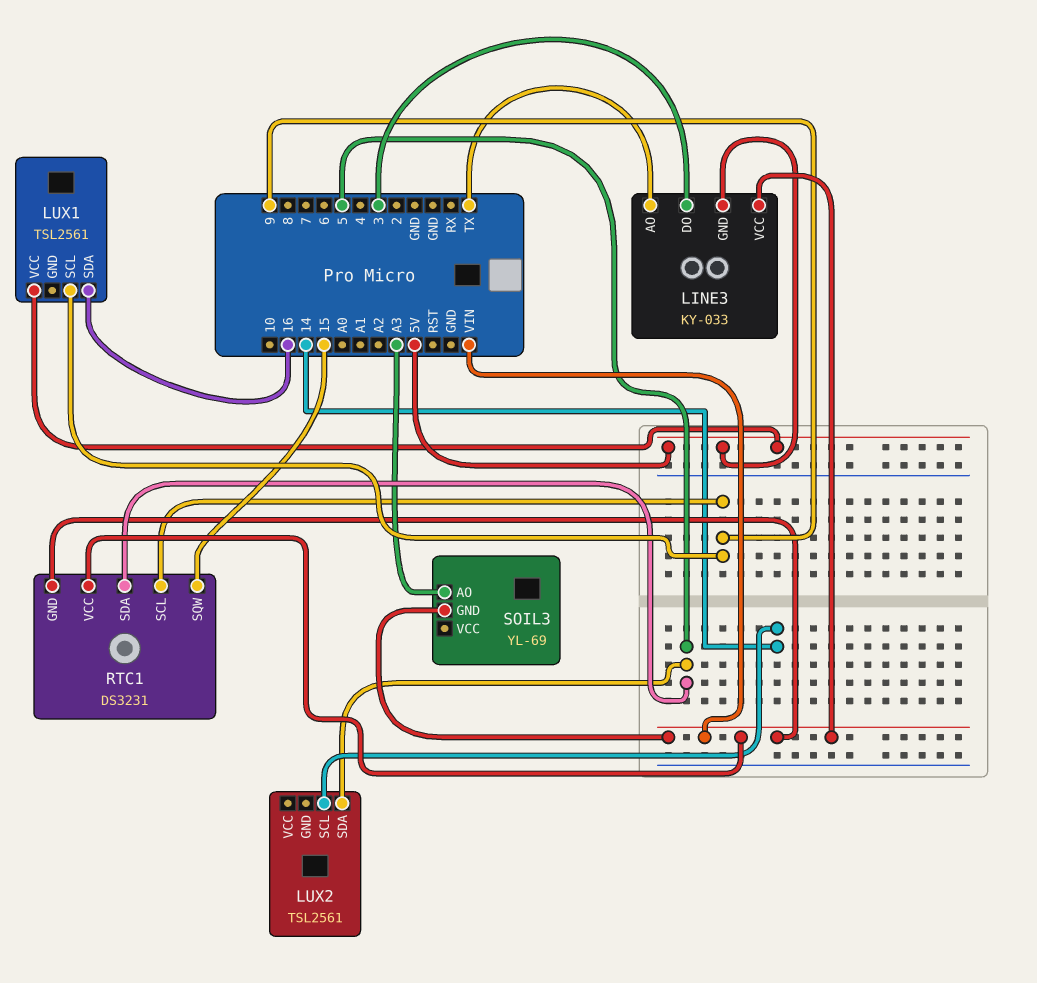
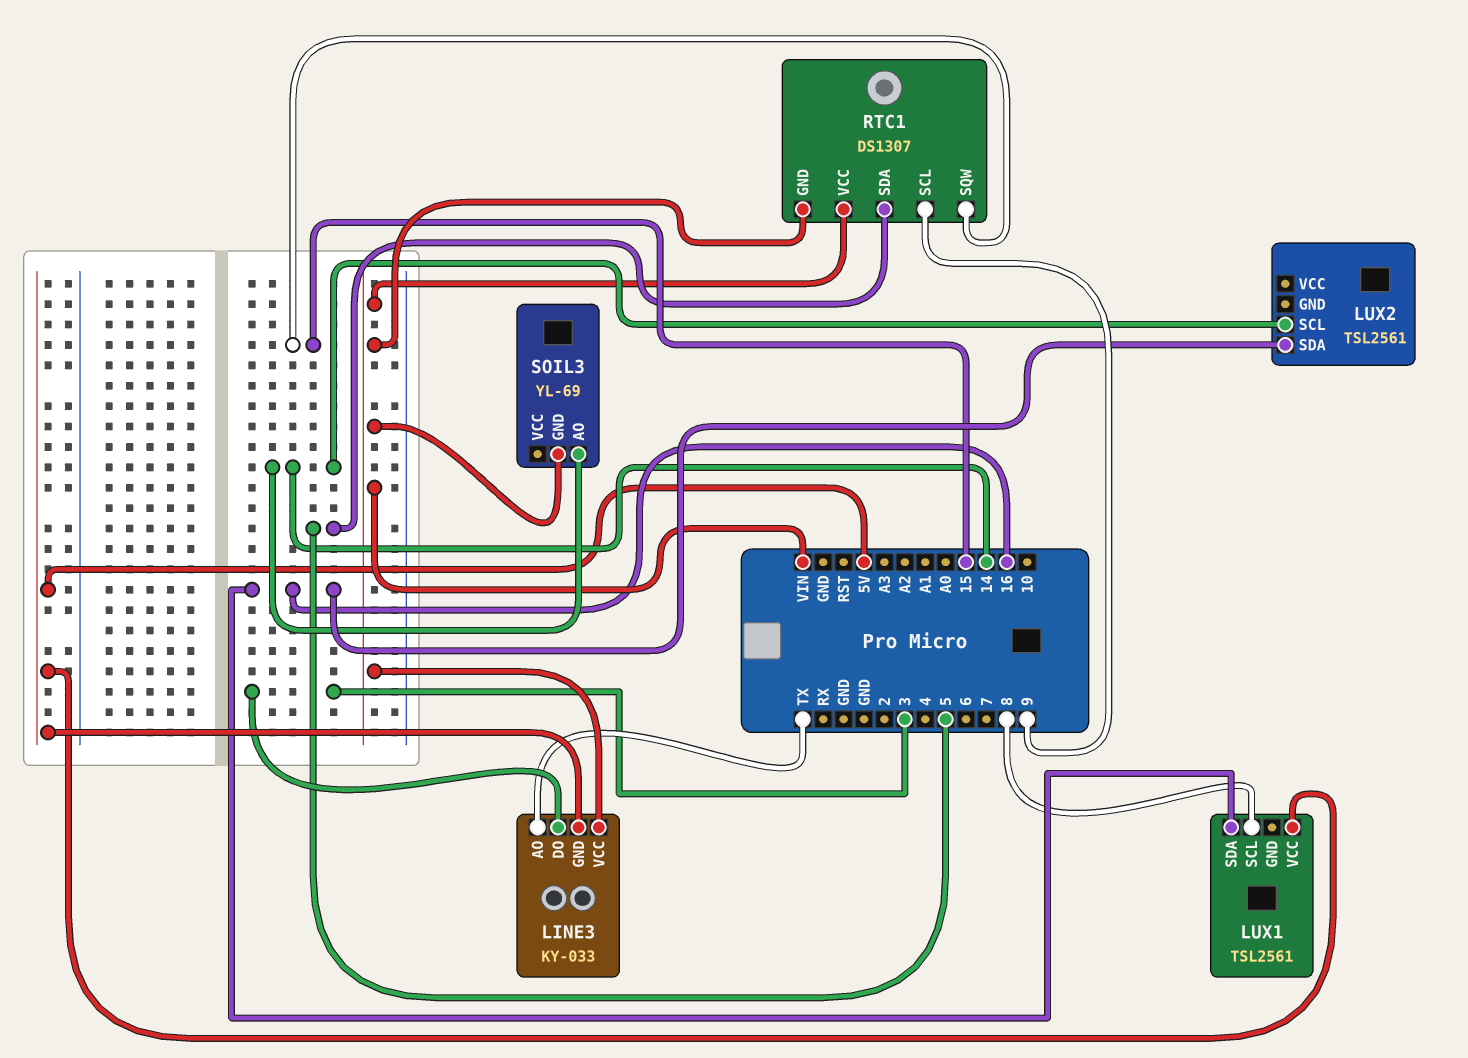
LUX1 pin SCL: 9 -> 8
LUX2 pin SDA: 5 -> 16
RTC1: DS3231 -> DS1307
SOIL3 pin AO: A3 -> 14

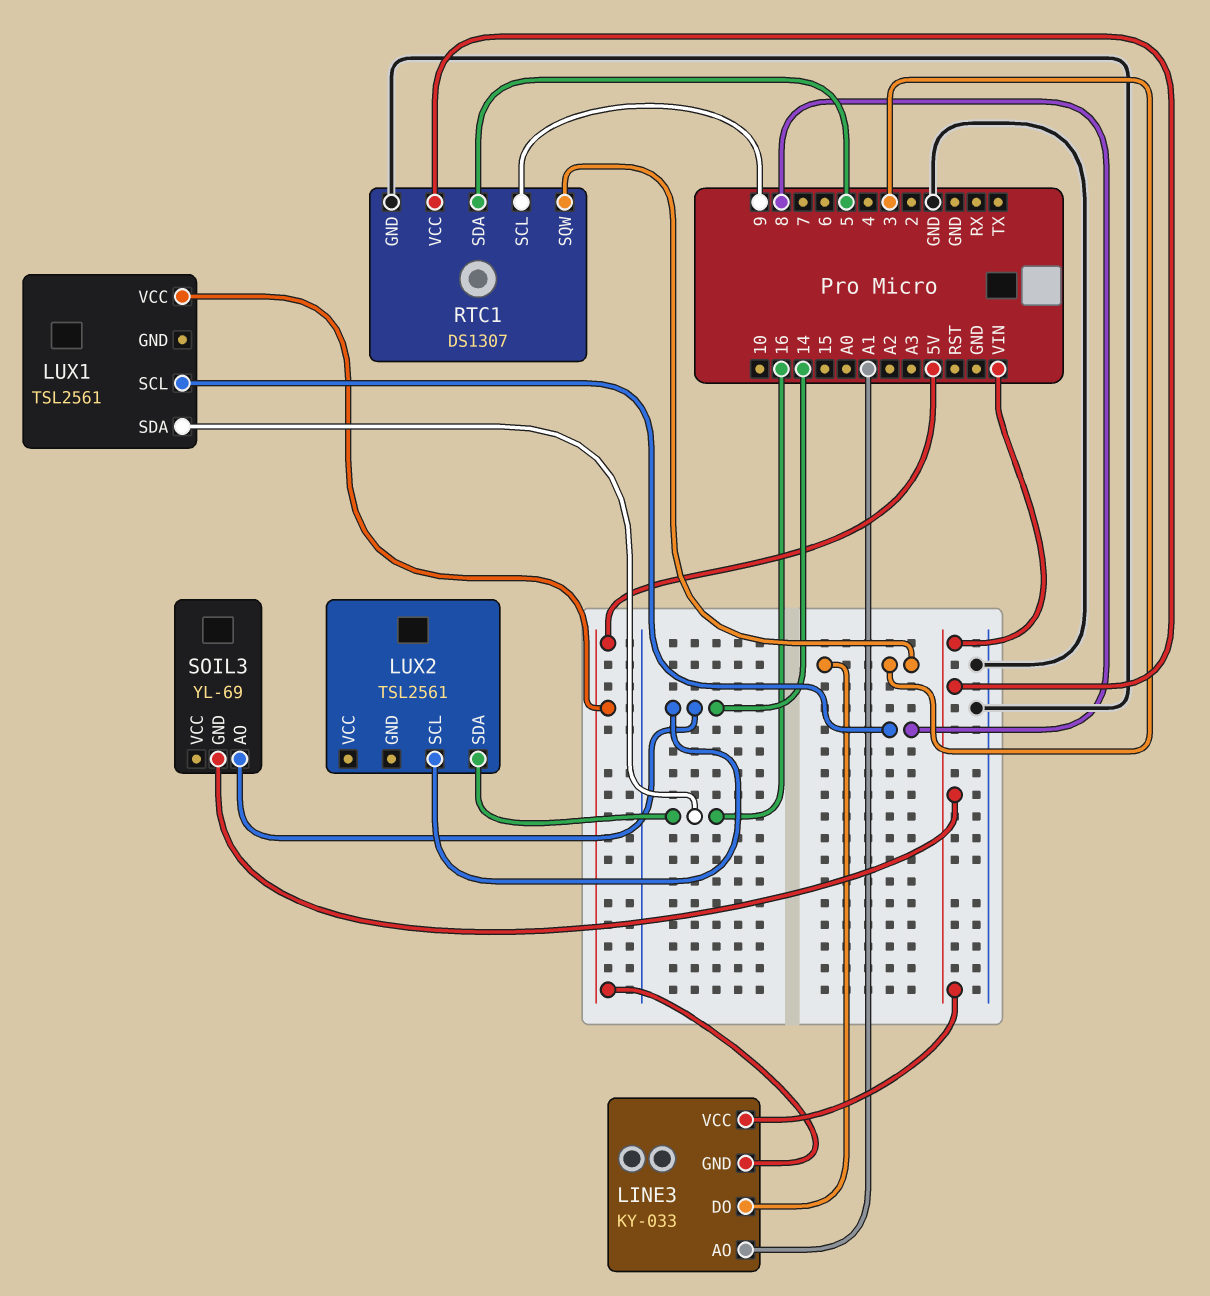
LINE3 pin AO: TX -> A1
RTC1 pin GND: VIN -> GND
RTC1 pin SQW: 15 -> 3

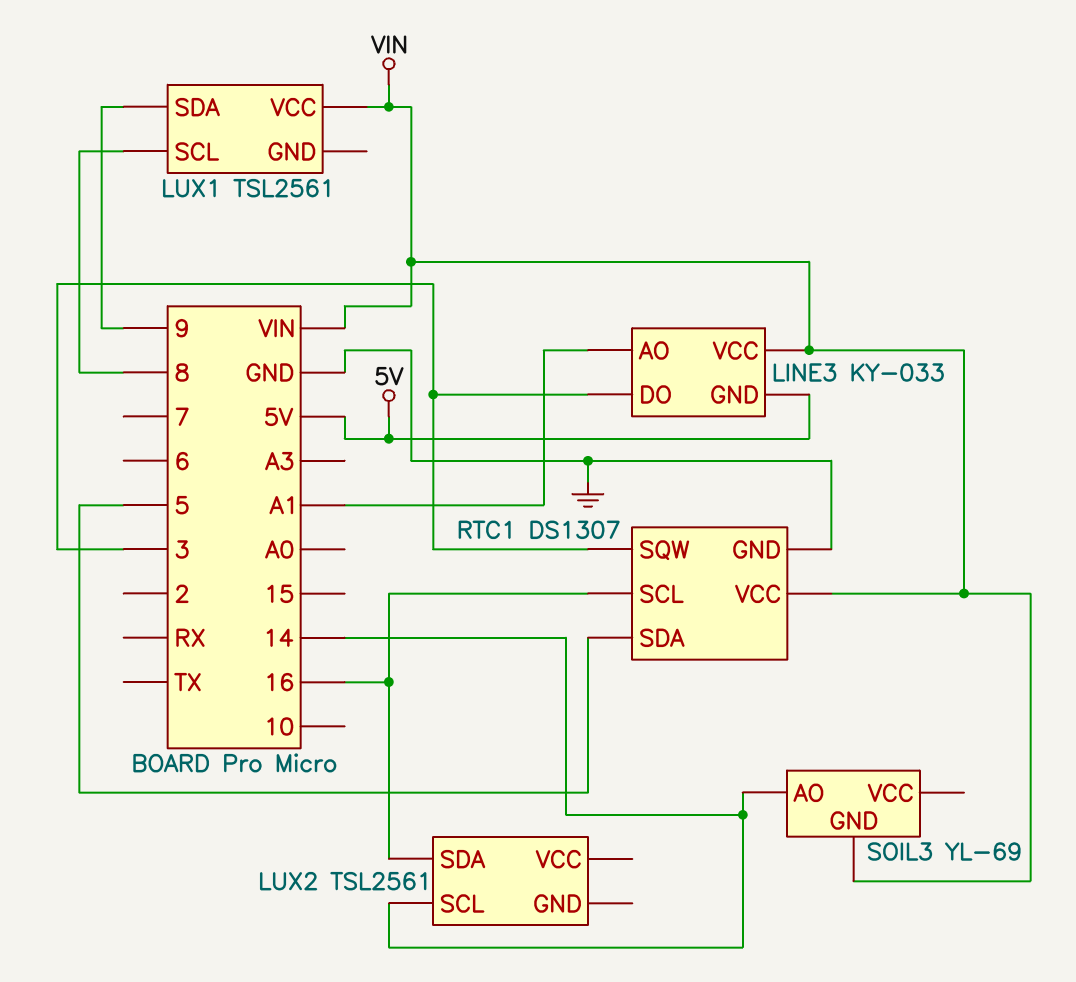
LUX1 pin SDA: 16 -> 9
LUX1 pin VCC: 5V -> VIN
RTC1 pin SCL: 9 -> 16

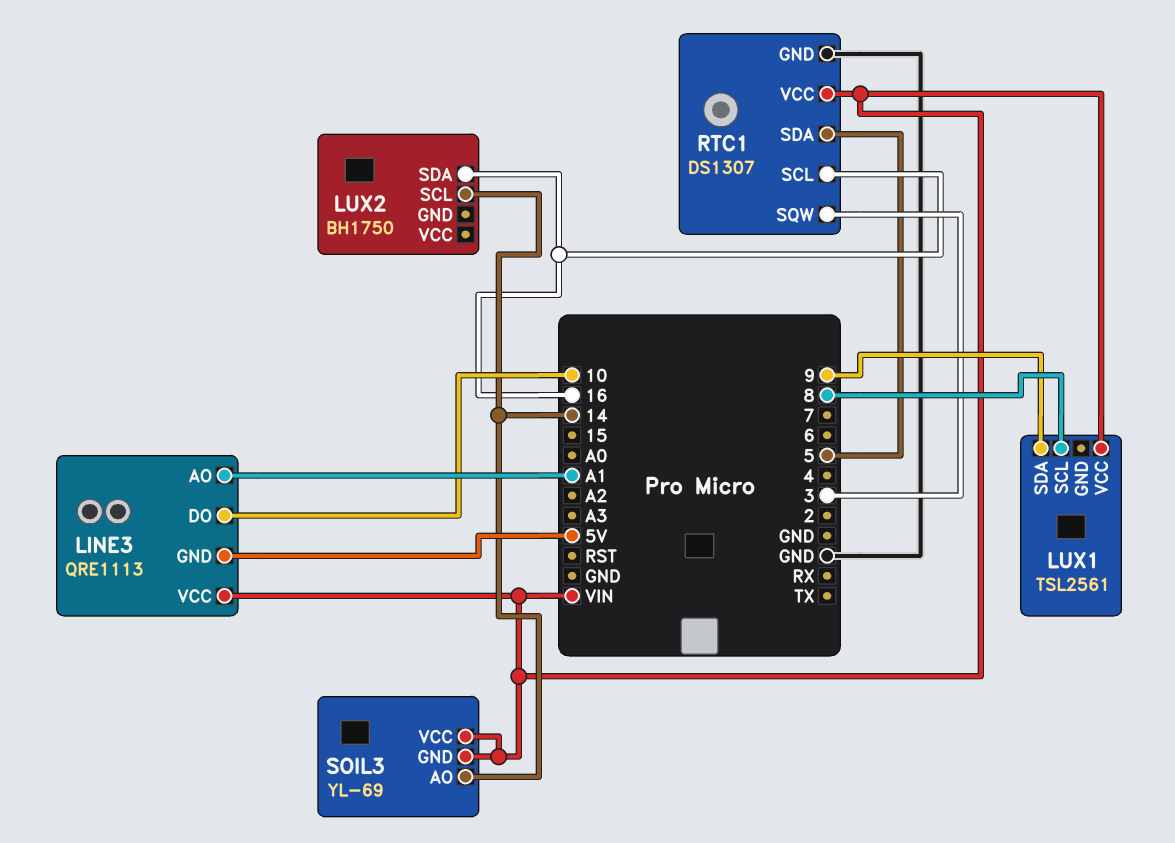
LINE3: KY-033 -> QRE1113
LINE3 pin DO: 3 -> 10
LUX2: TSL2561 -> BH1750
SOIL3 pin VCC: none -> VIN

